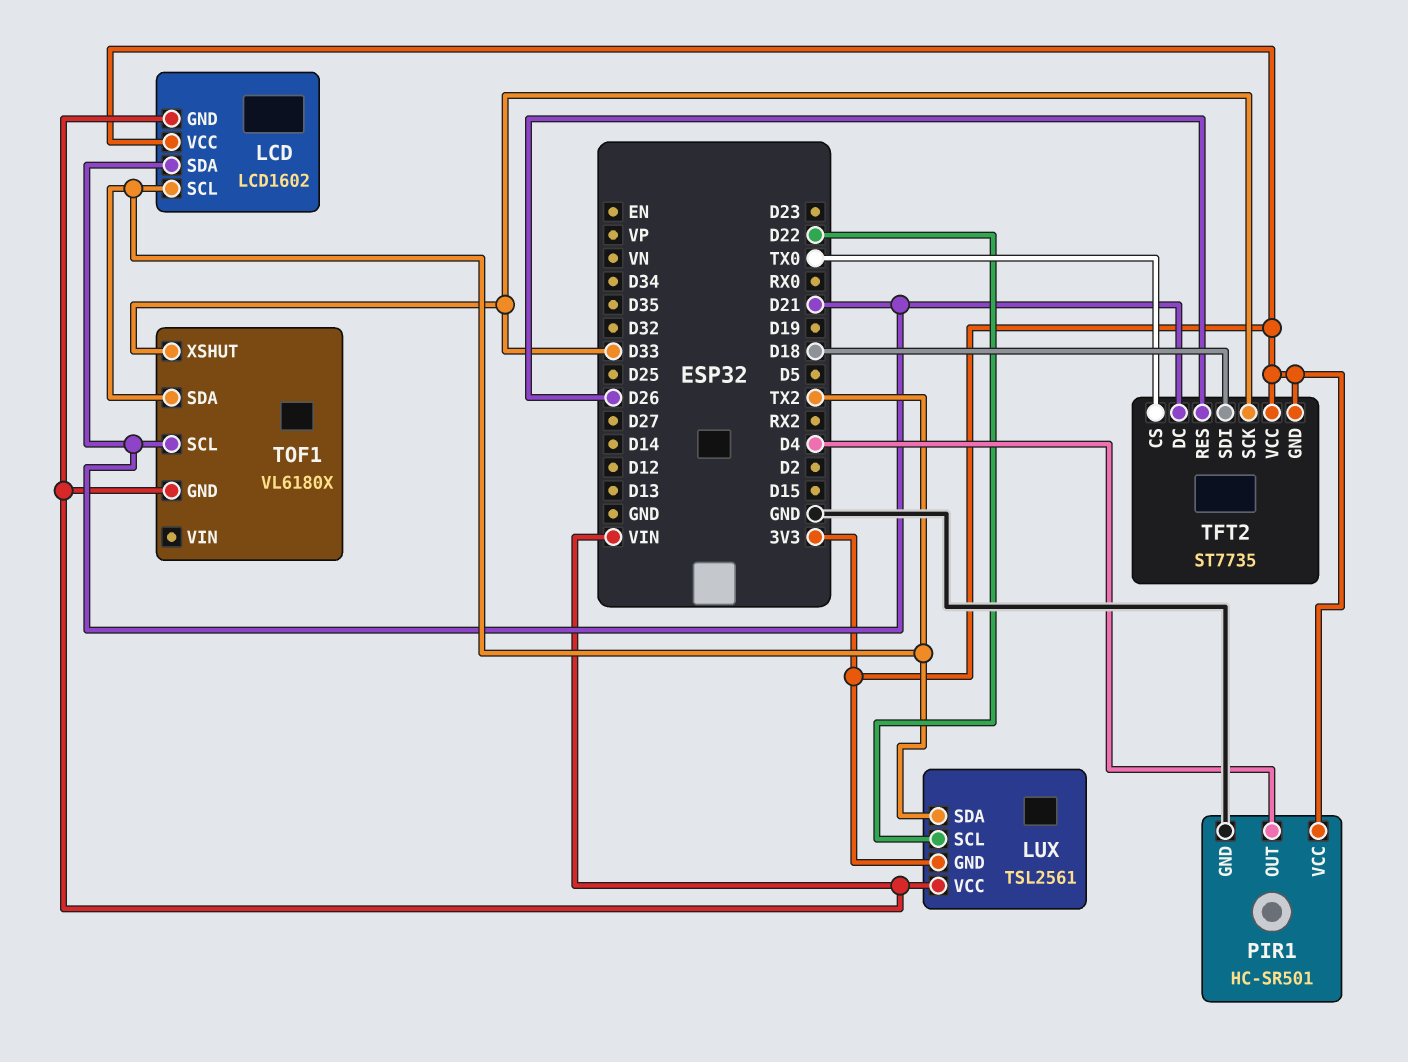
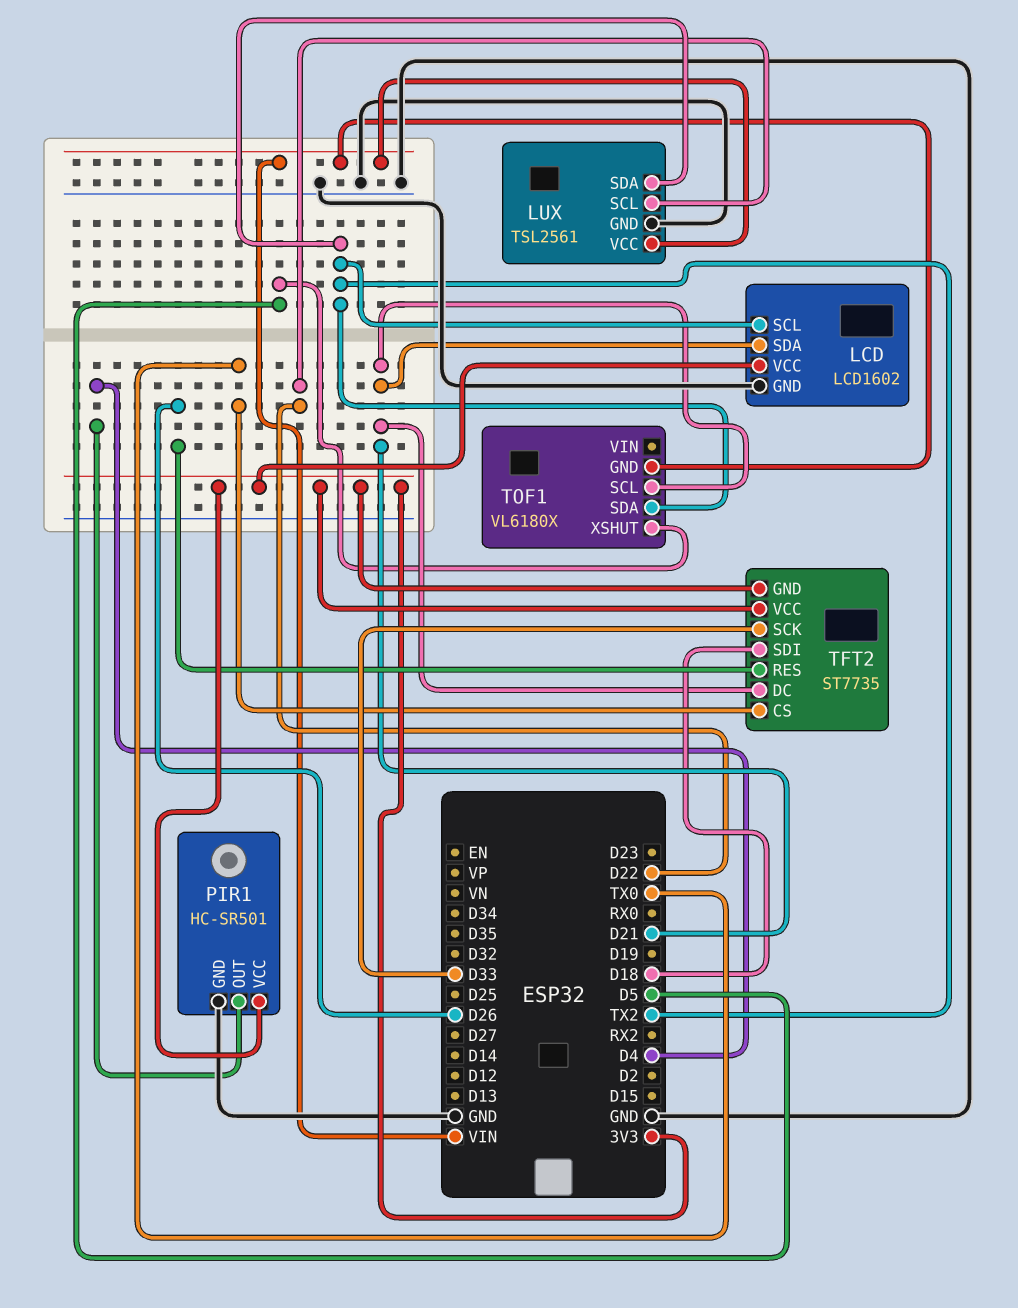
LCD pin GND: VIN -> GND
LUX pin GND: 3V3 -> GND
TOF1 pin XSHUT: D33 -> D5

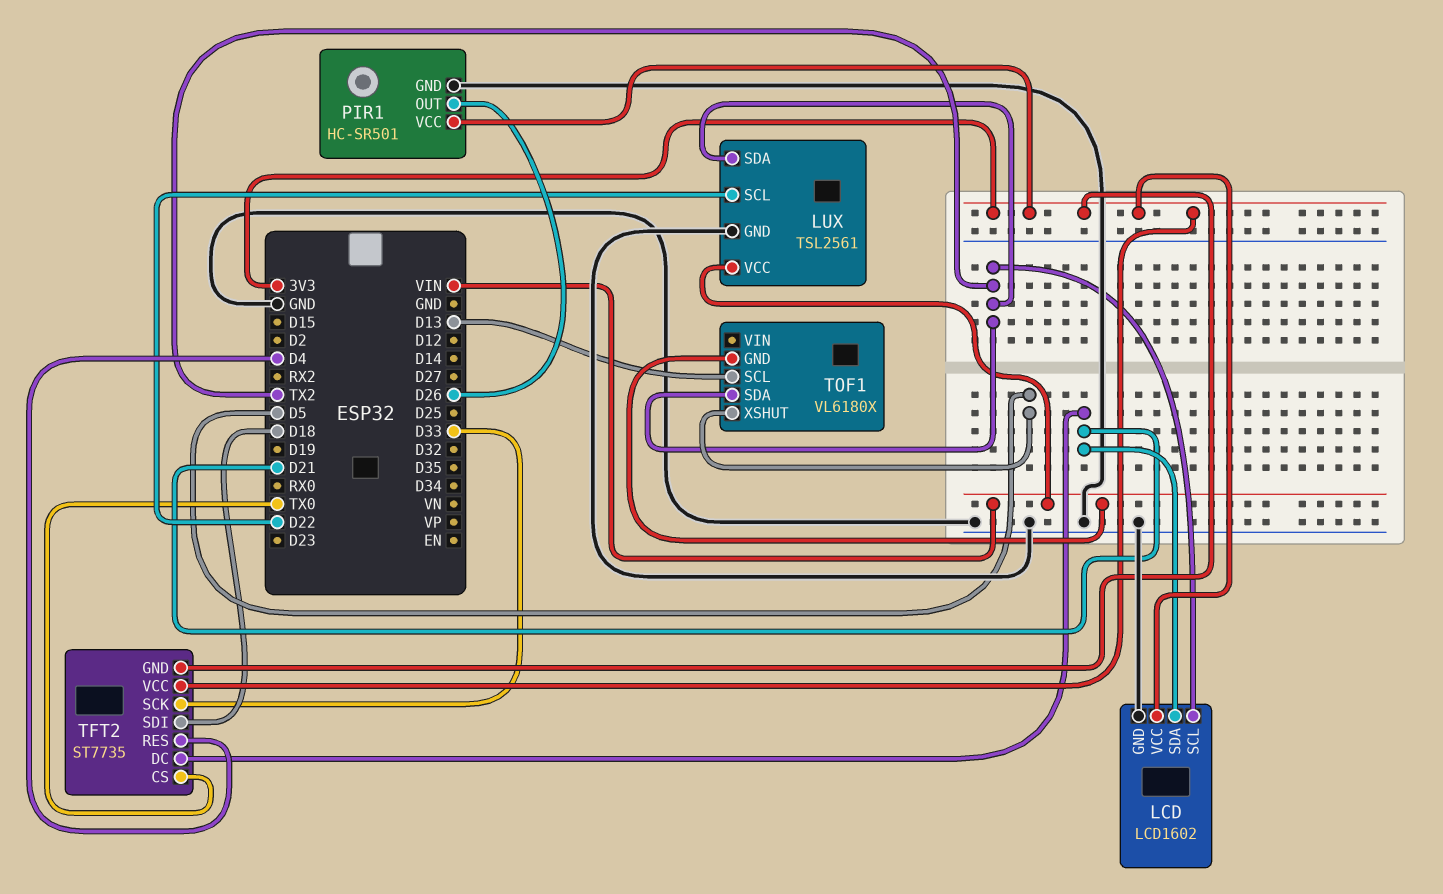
PIR1 pin OUT: D4 -> D26
TFT2 pin RES: D26 -> D4
TOF1 pin SCL: D21 -> D13

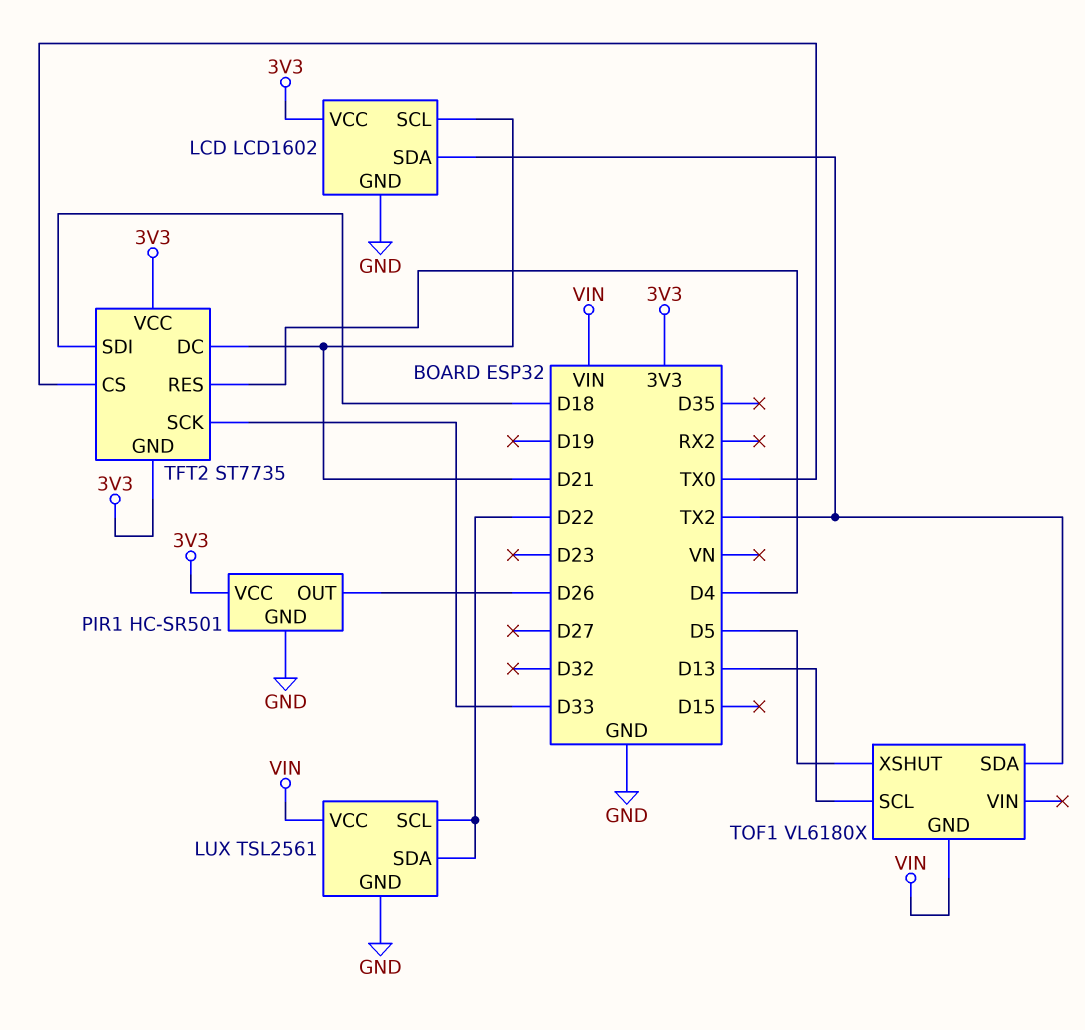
LCD pin SCL: TX2 -> D21
LCD pin SDA: D21 -> TX2
LUX pin SDA: TX2 -> D22

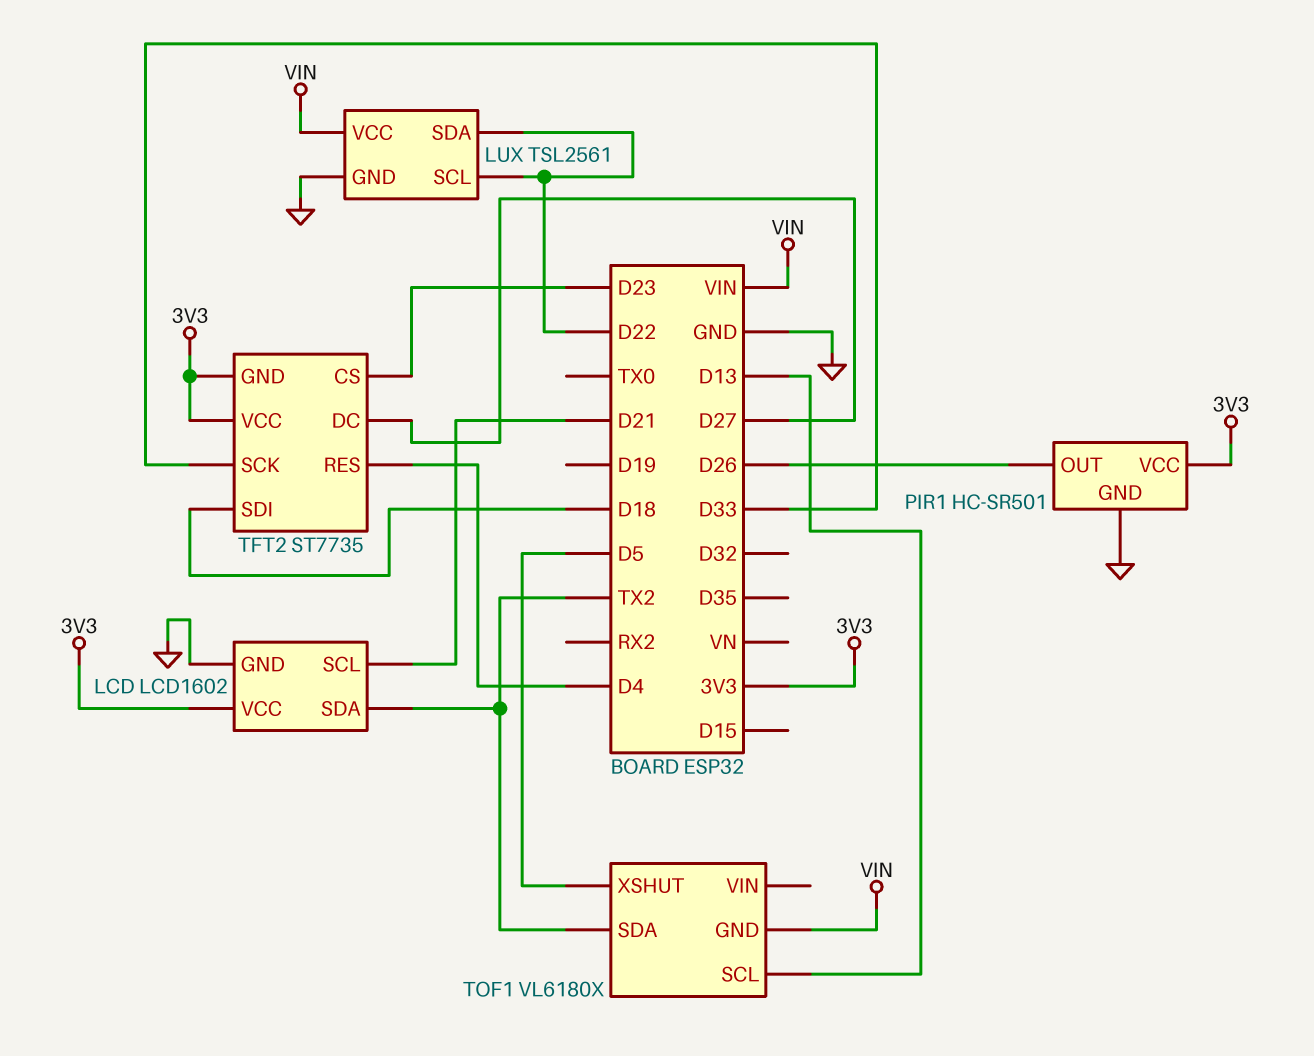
TFT2 pin CS: TX0 -> D23
TFT2 pin DC: D21 -> D27

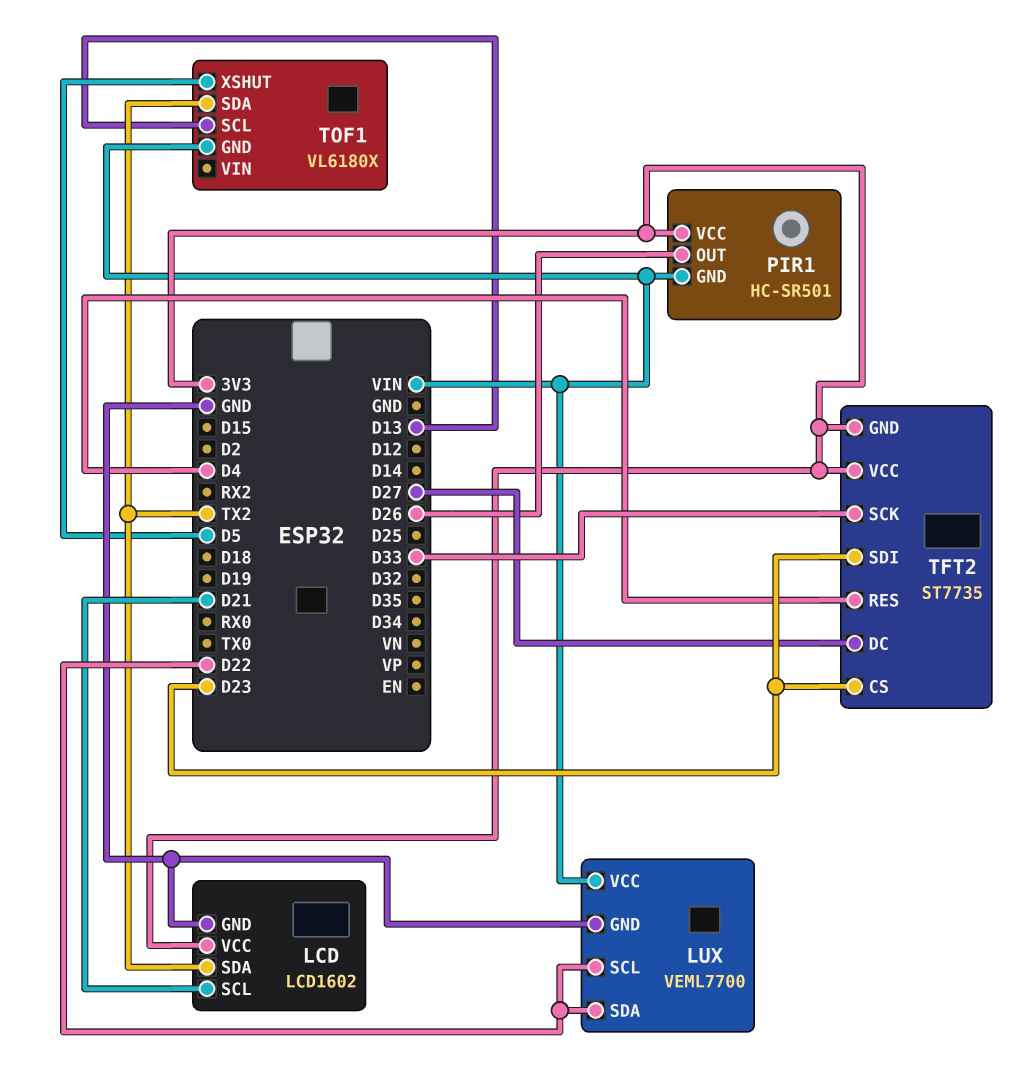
LUX: TSL2561 -> VEML7700
PIR1 pin GND: GND -> VIN
TFT2 pin SDI: D18 -> D23

